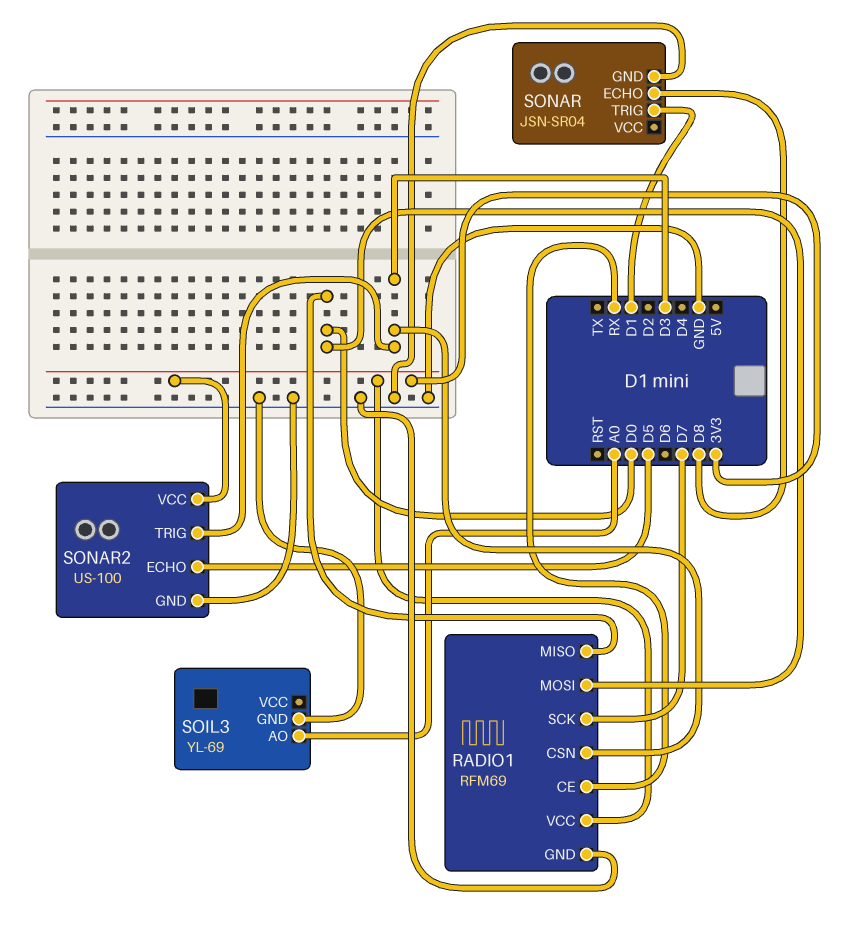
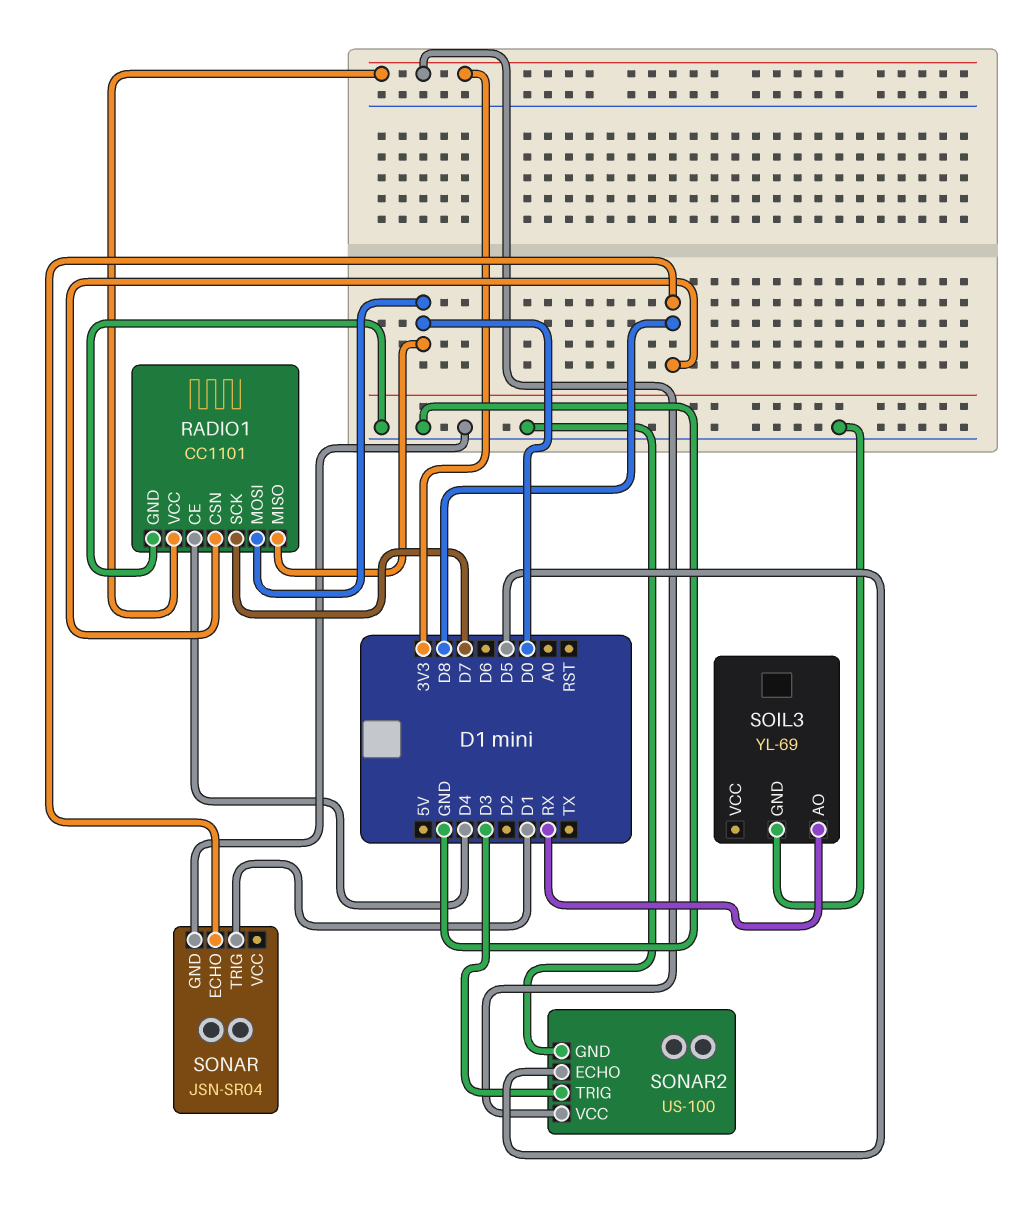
RADIO1: RFM69 -> CC1101
RADIO1 pin CE: RX -> D4
RADIO1 pin CSN: D3 -> D8
SOIL3 pin AO: A0 -> RX

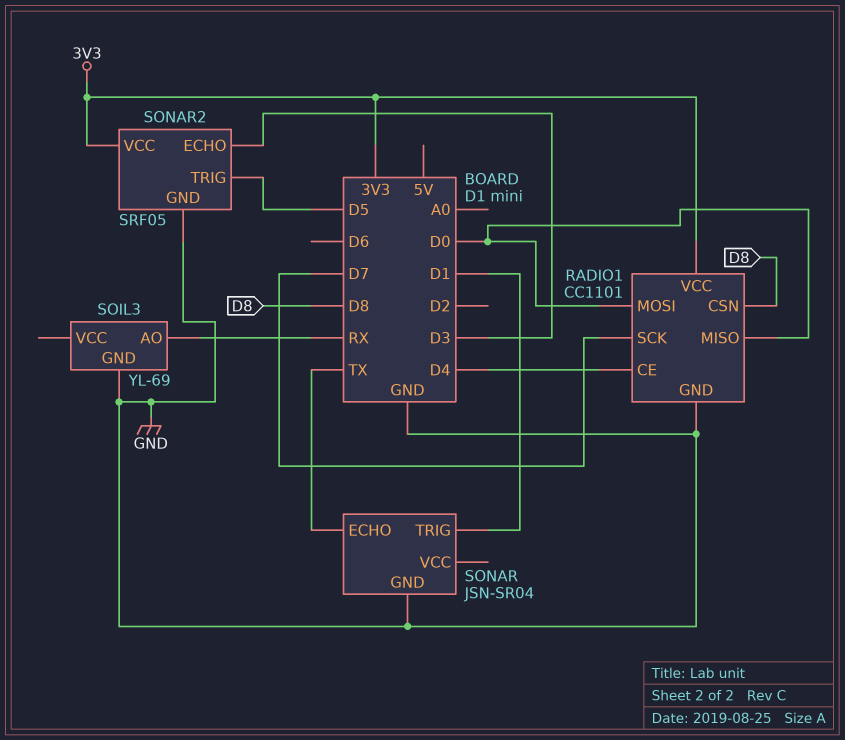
SONAR pin ECHO: D8 -> TX
SONAR2: US-100 -> SRF05
SONAR2 pin ECHO: D5 -> D3
SONAR2 pin TRIG: D3 -> D5

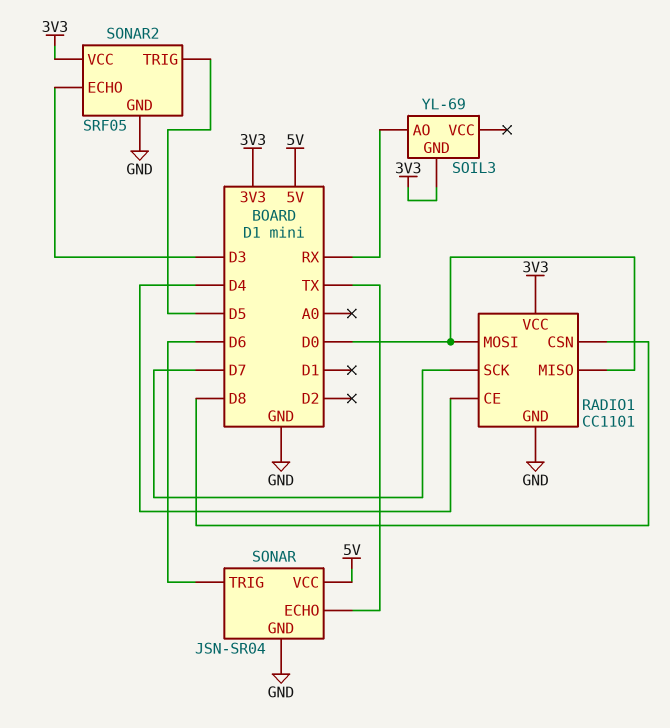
SOIL3 pin GND: GND -> 3V3
SONAR pin TRIG: D1 -> D6
SONAR pin VCC: none -> 5V

